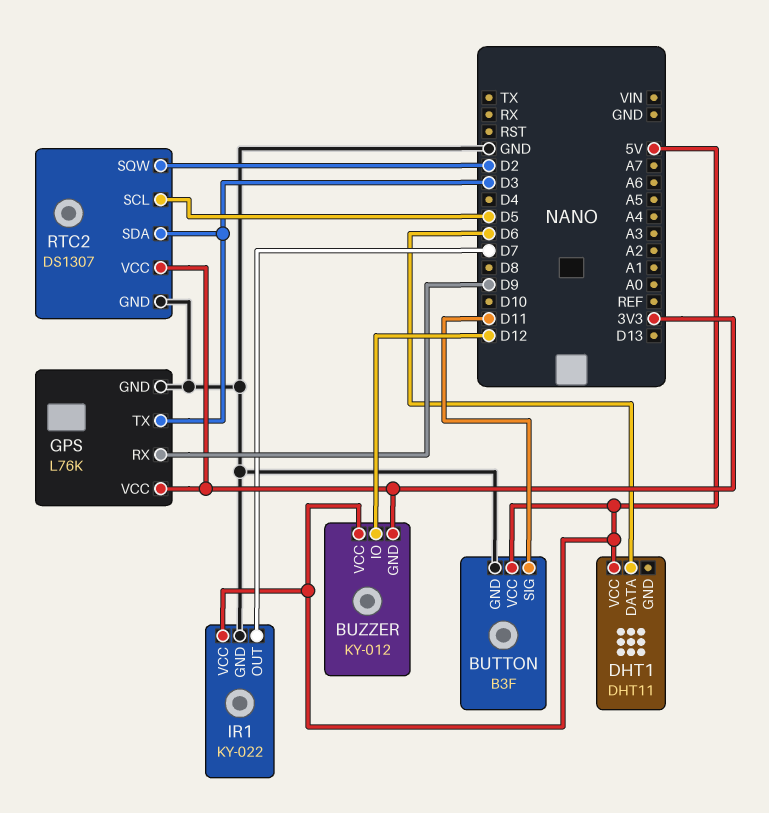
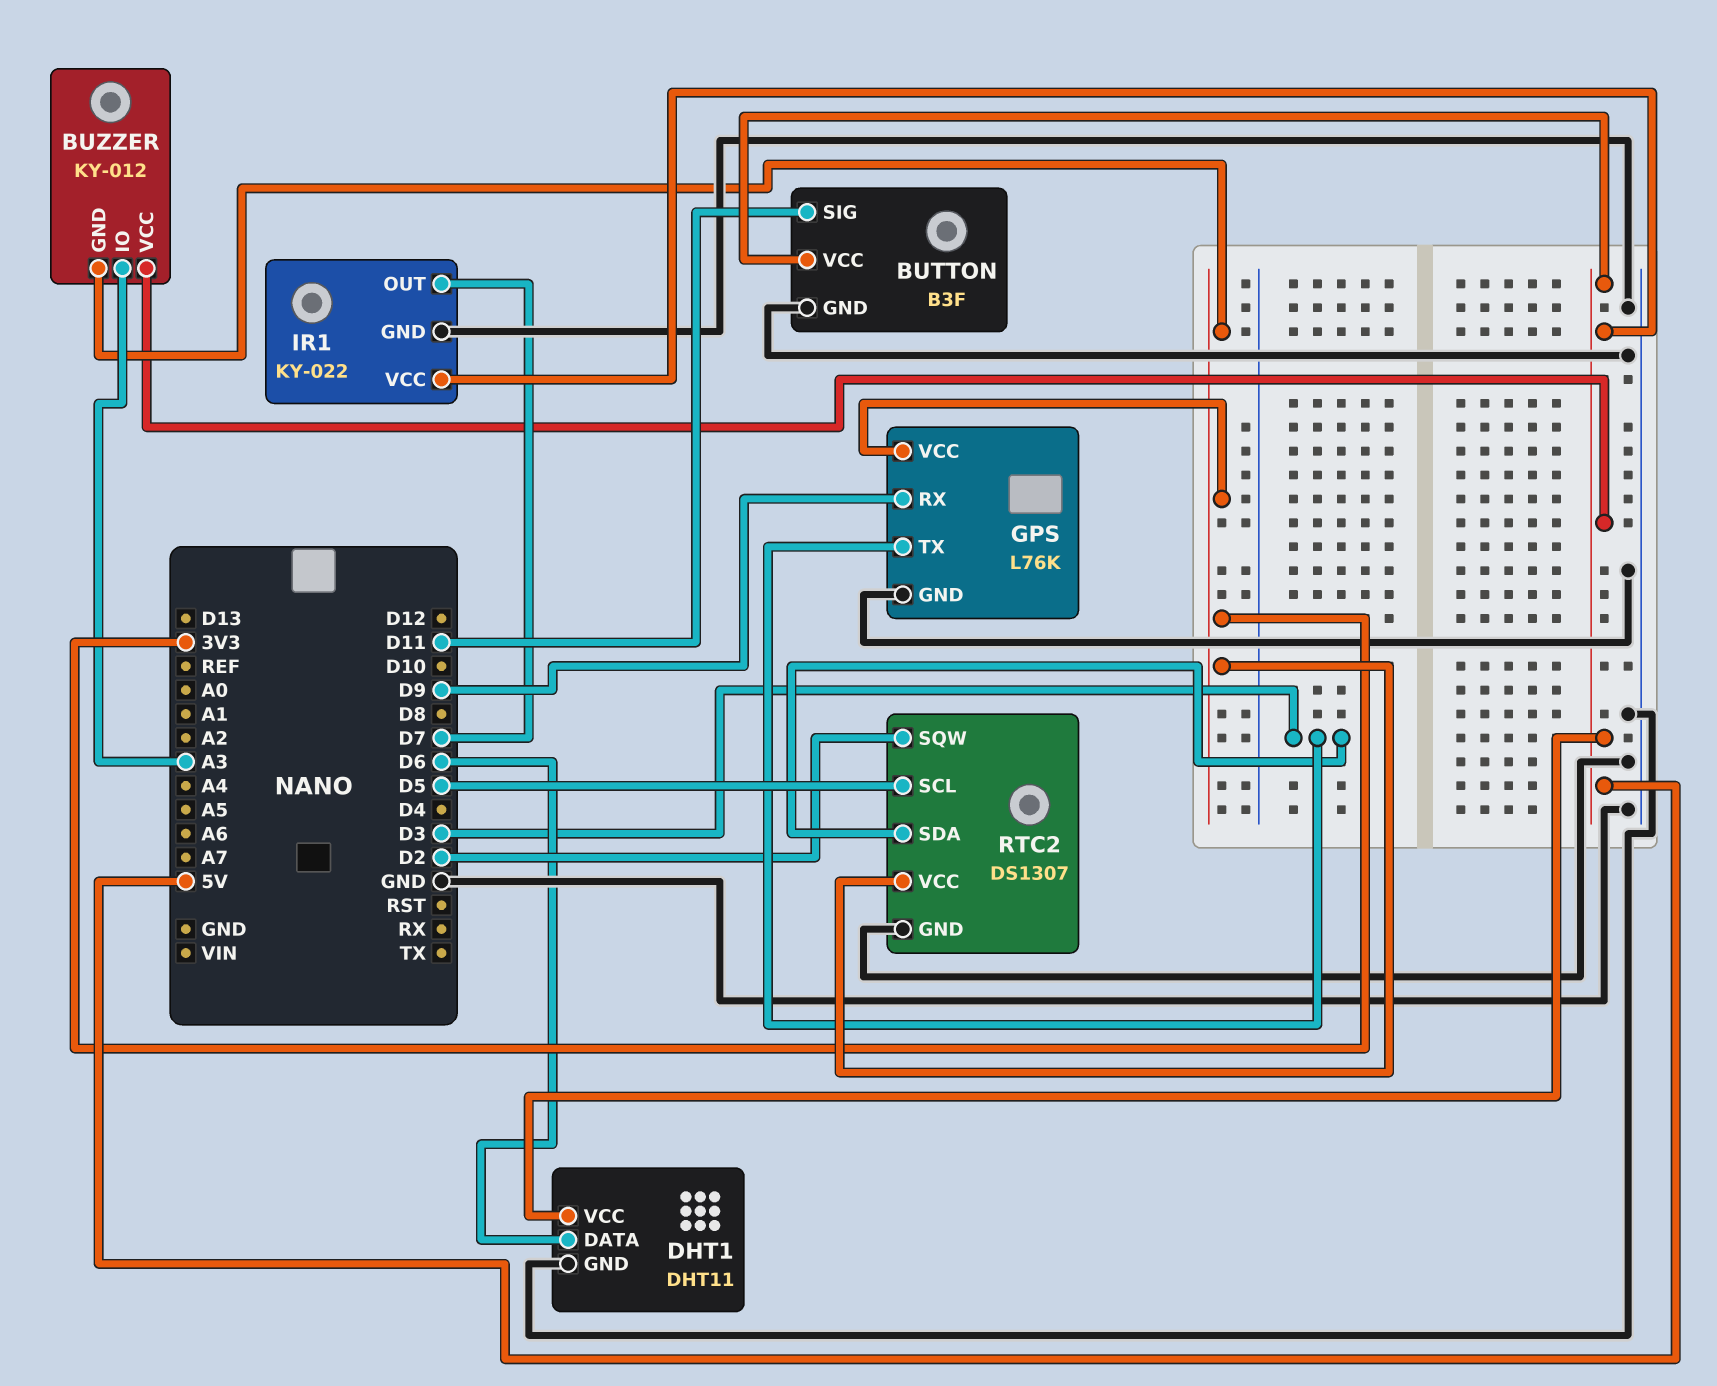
BUZZER pin IO: D12 -> A3
DHT1 pin GND: none -> GND

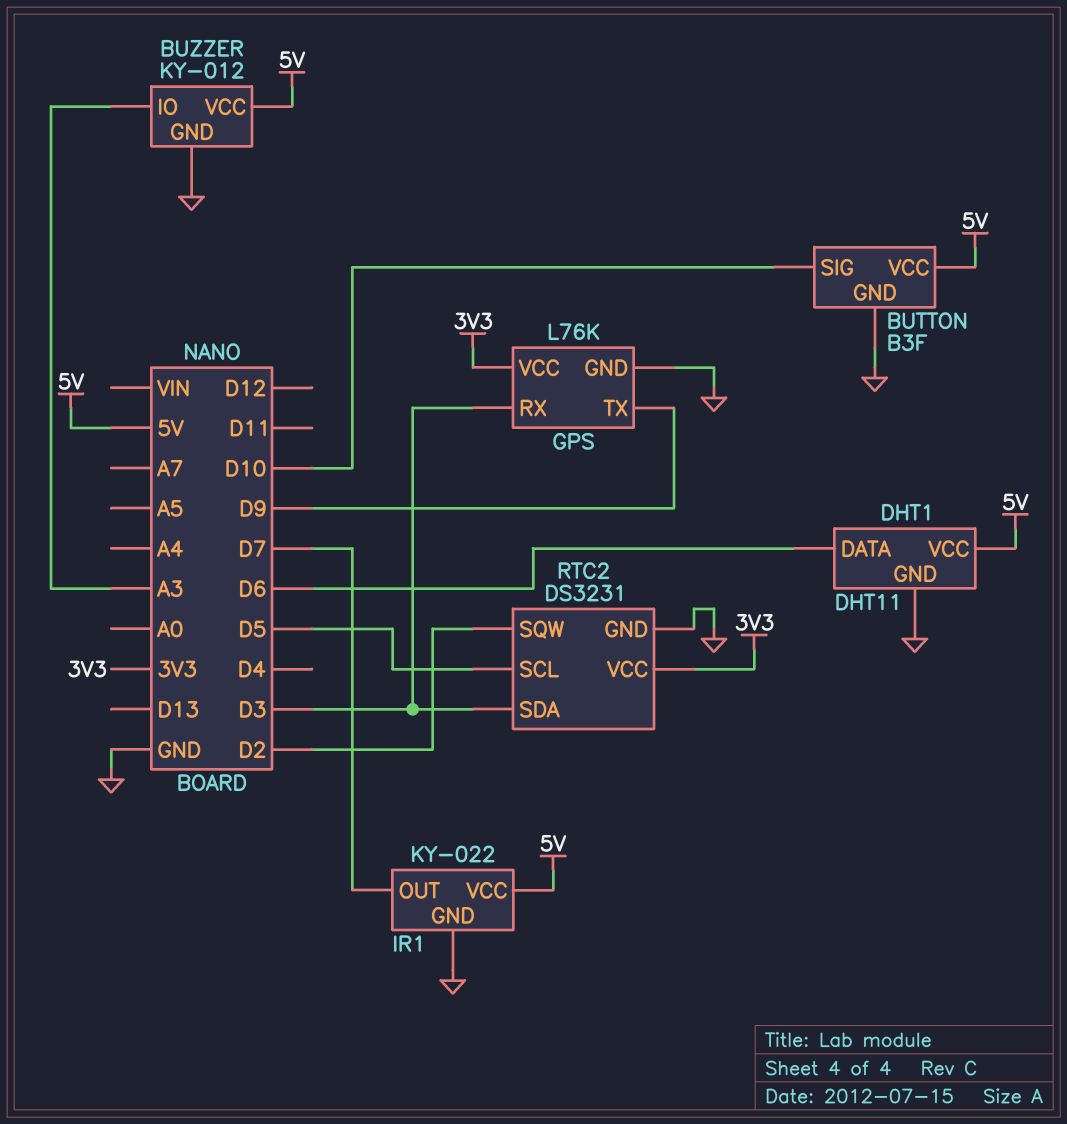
BUTTON pin SIG: D11 -> D10
BUZZER pin GND: 3V3 -> GND
GPS pin RX: D9 -> D3
GPS pin TX: D3 -> D9
RTC2: DS1307 -> DS3231

